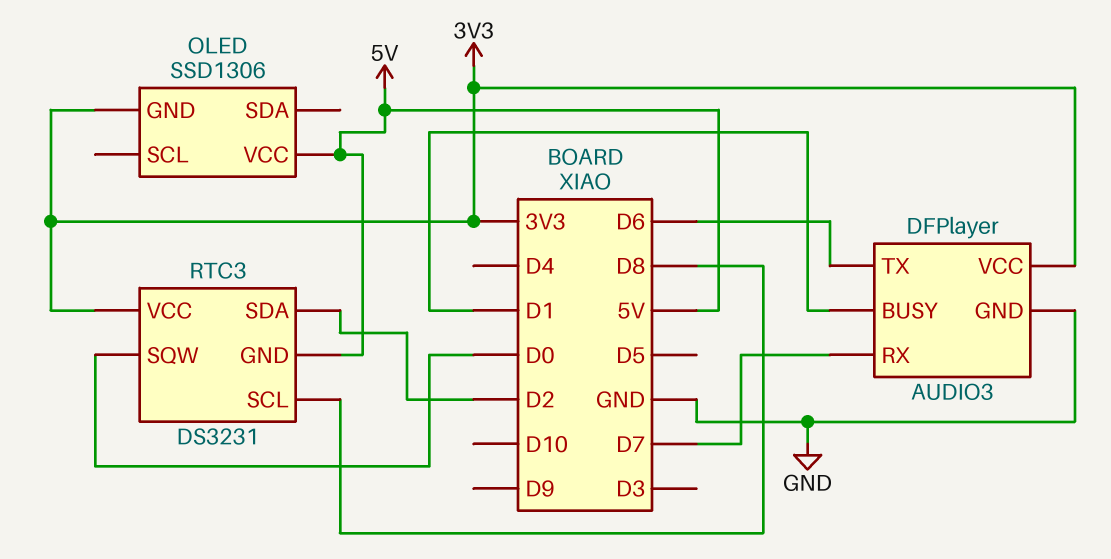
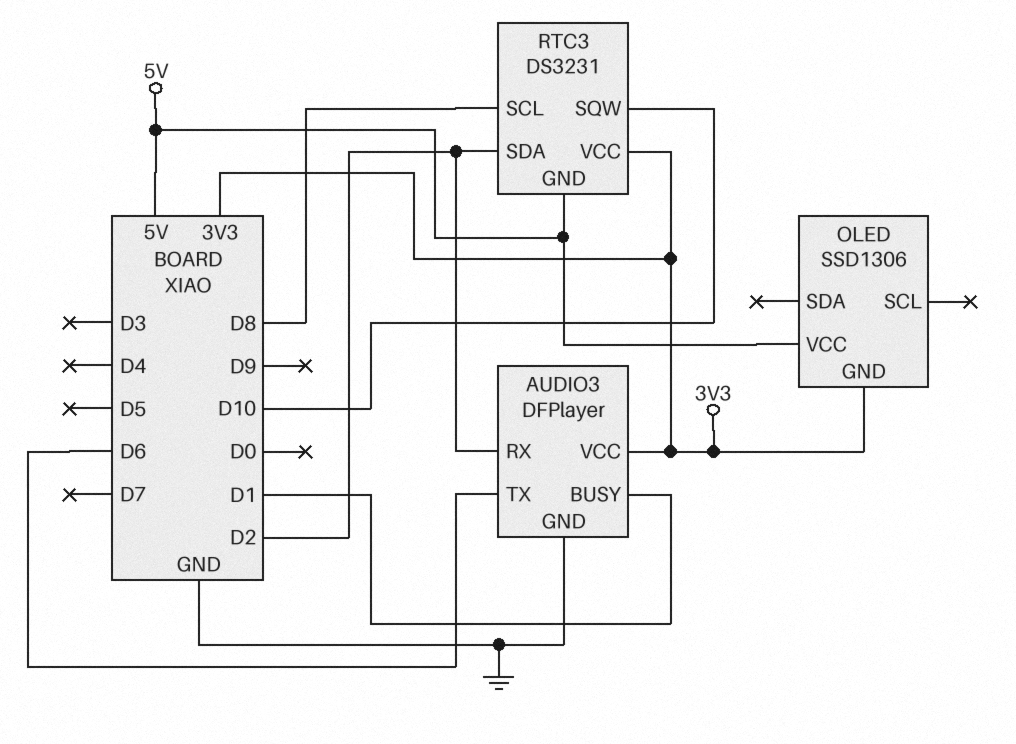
AUDIO3 pin RX: D7 -> D2
RTC3 pin SQW: D0 -> D10

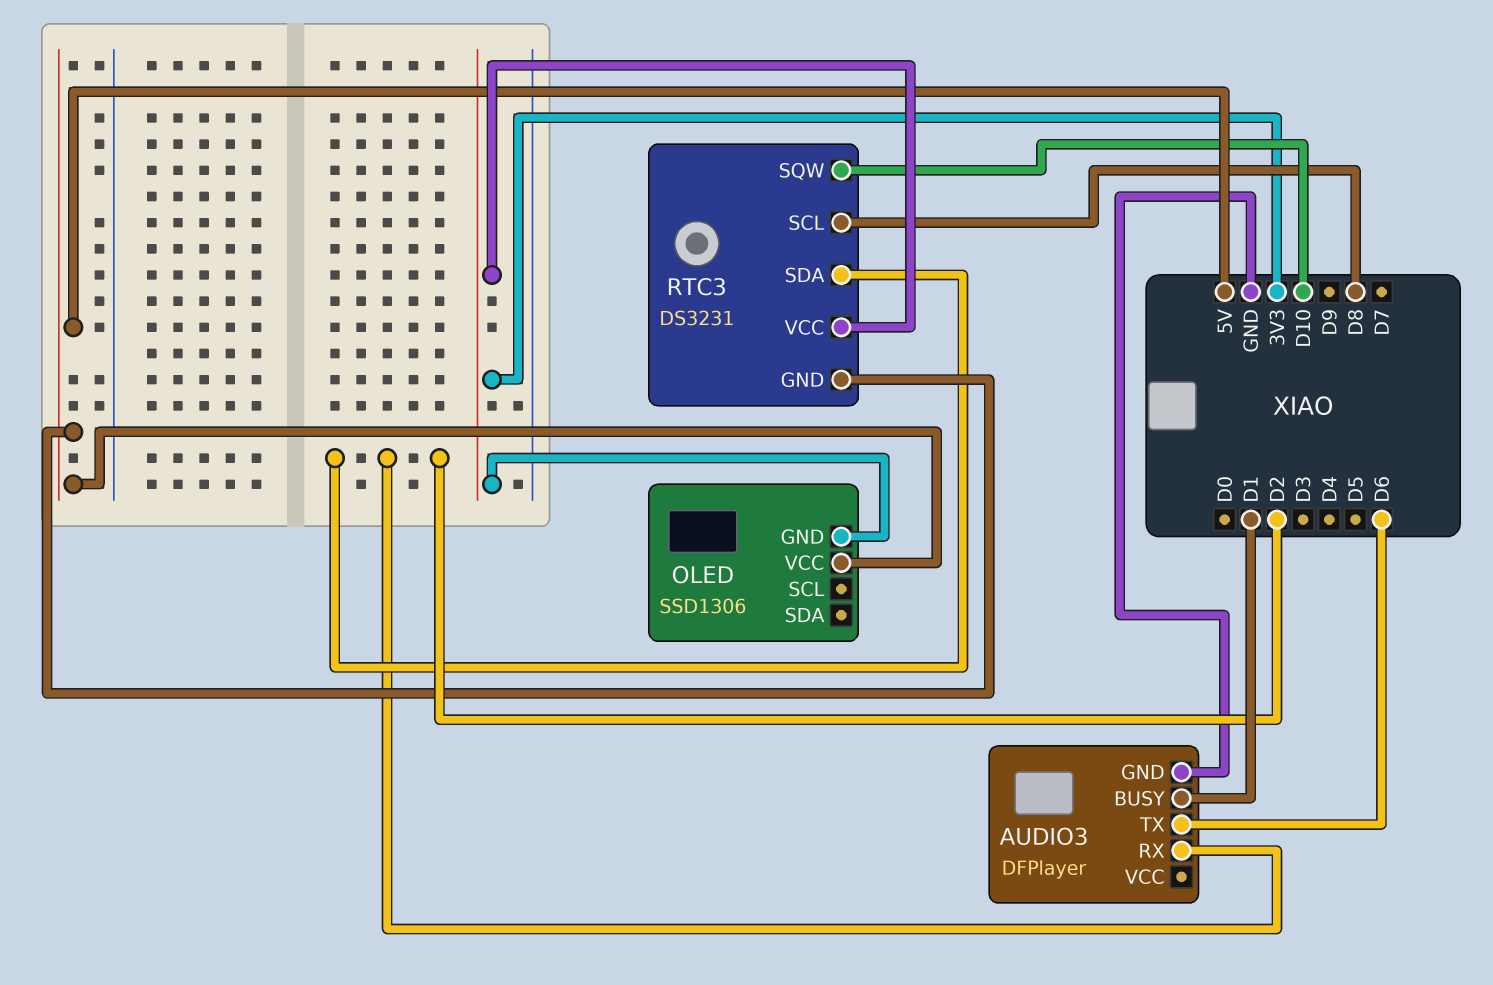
AUDIO3 pin VCC: 3V3 -> none

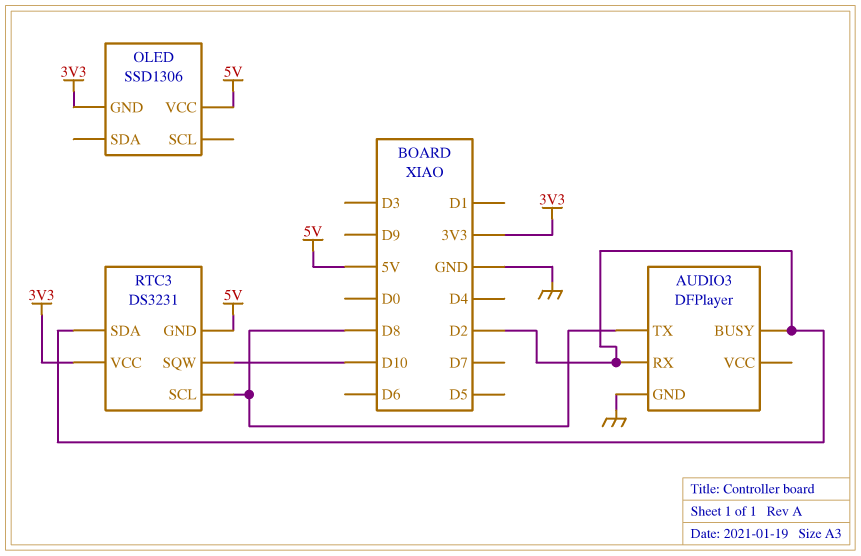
AUDIO3 pin BUSY: D1 -> D2
AUDIO3 pin TX: D6 -> D8

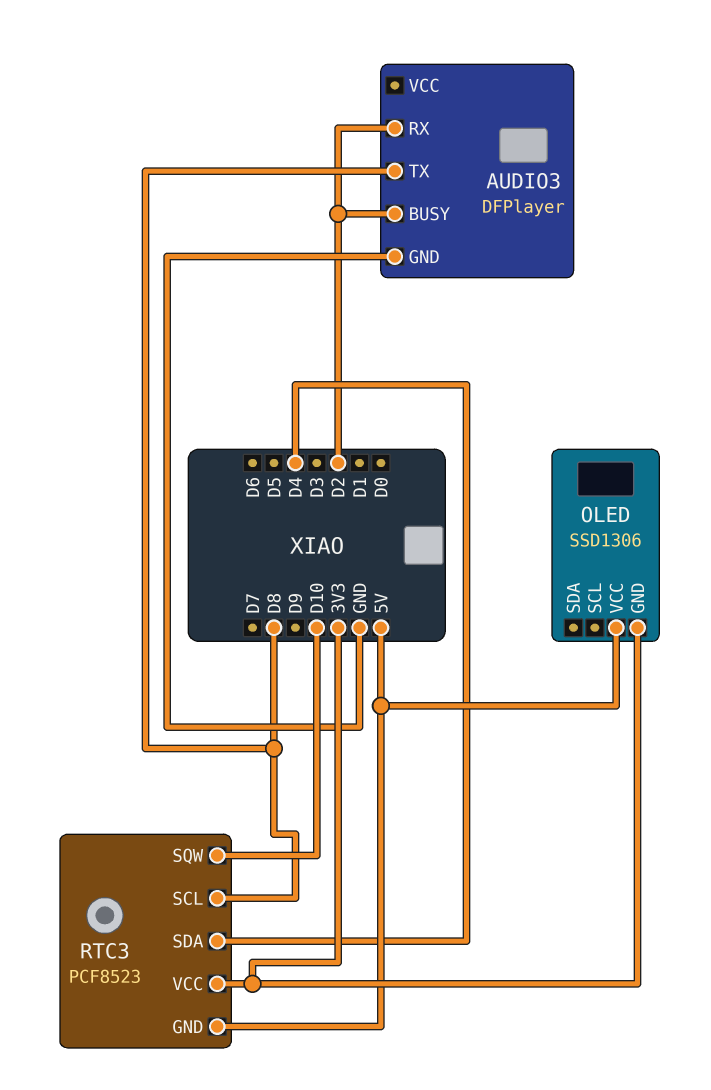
RTC3: DS3231 -> PCF8523
RTC3 pin SDA: D2 -> D4

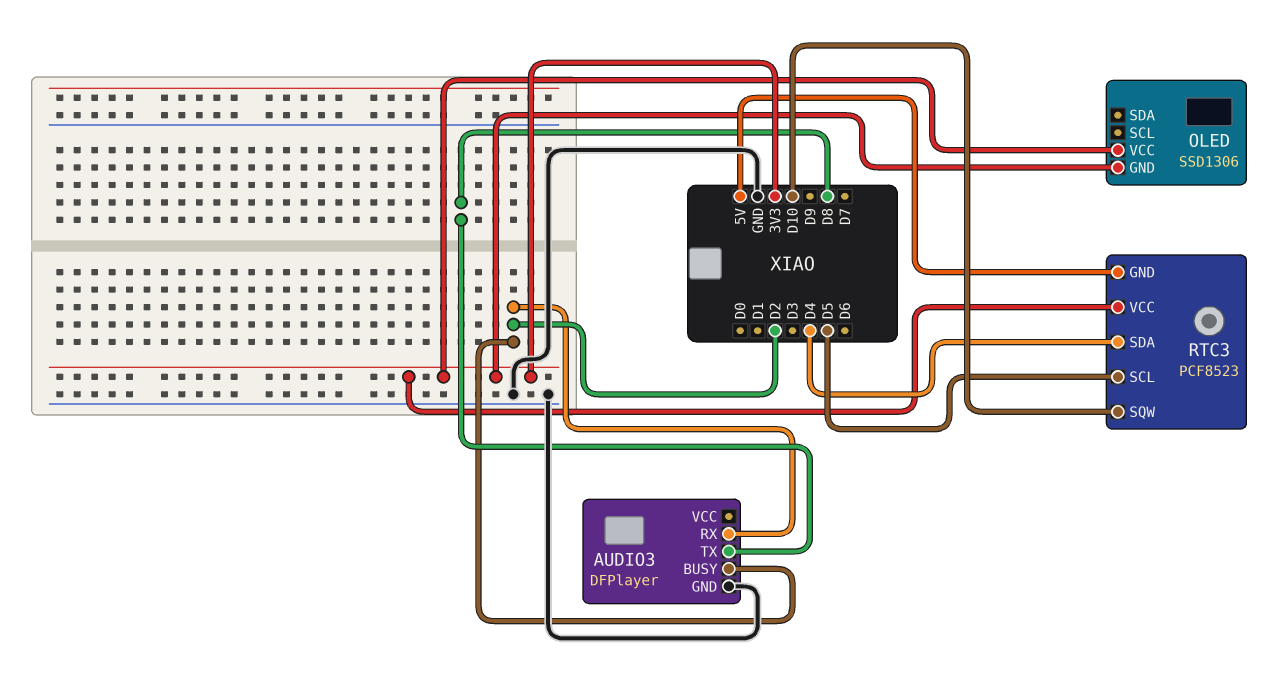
OLED pin VCC: 5V -> 3V3
RTC3 pin SCL: D8 -> D5

